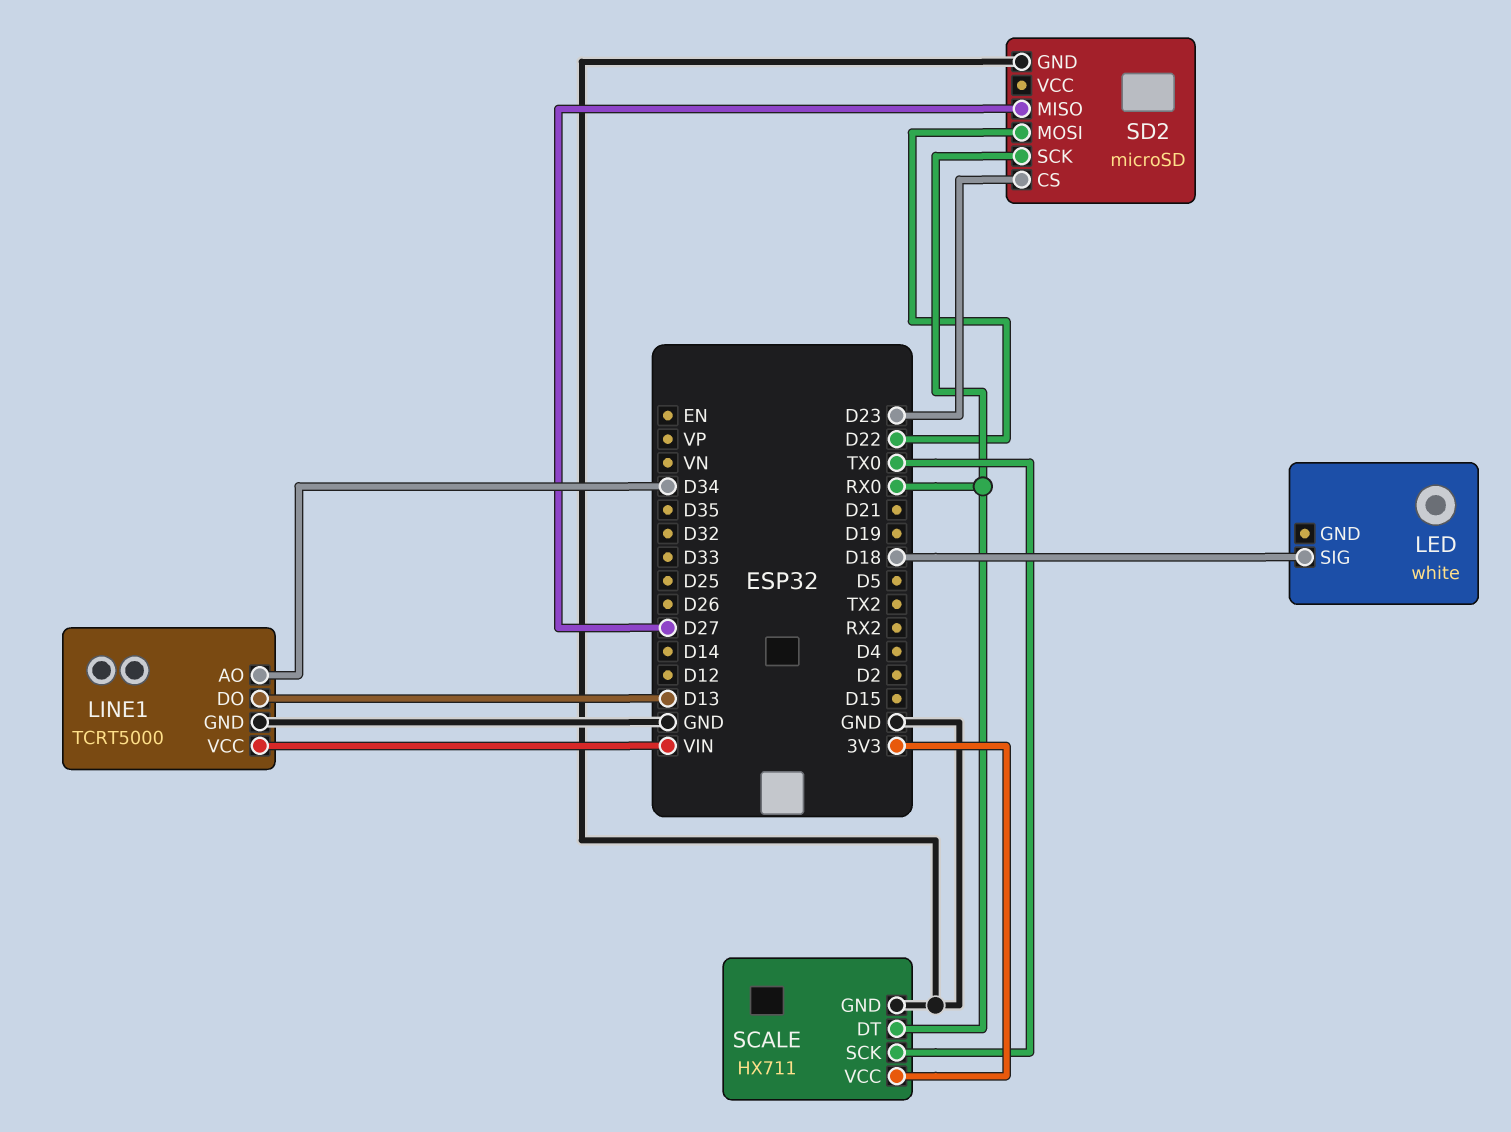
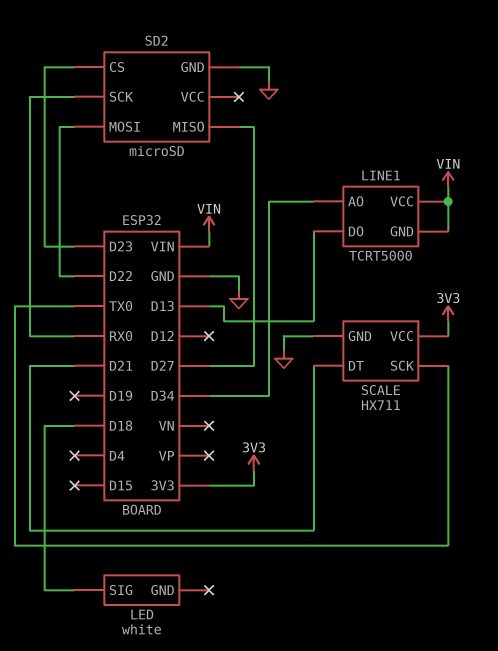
LINE1 pin GND: GND -> VIN
SCALE pin DT: RX0 -> D21

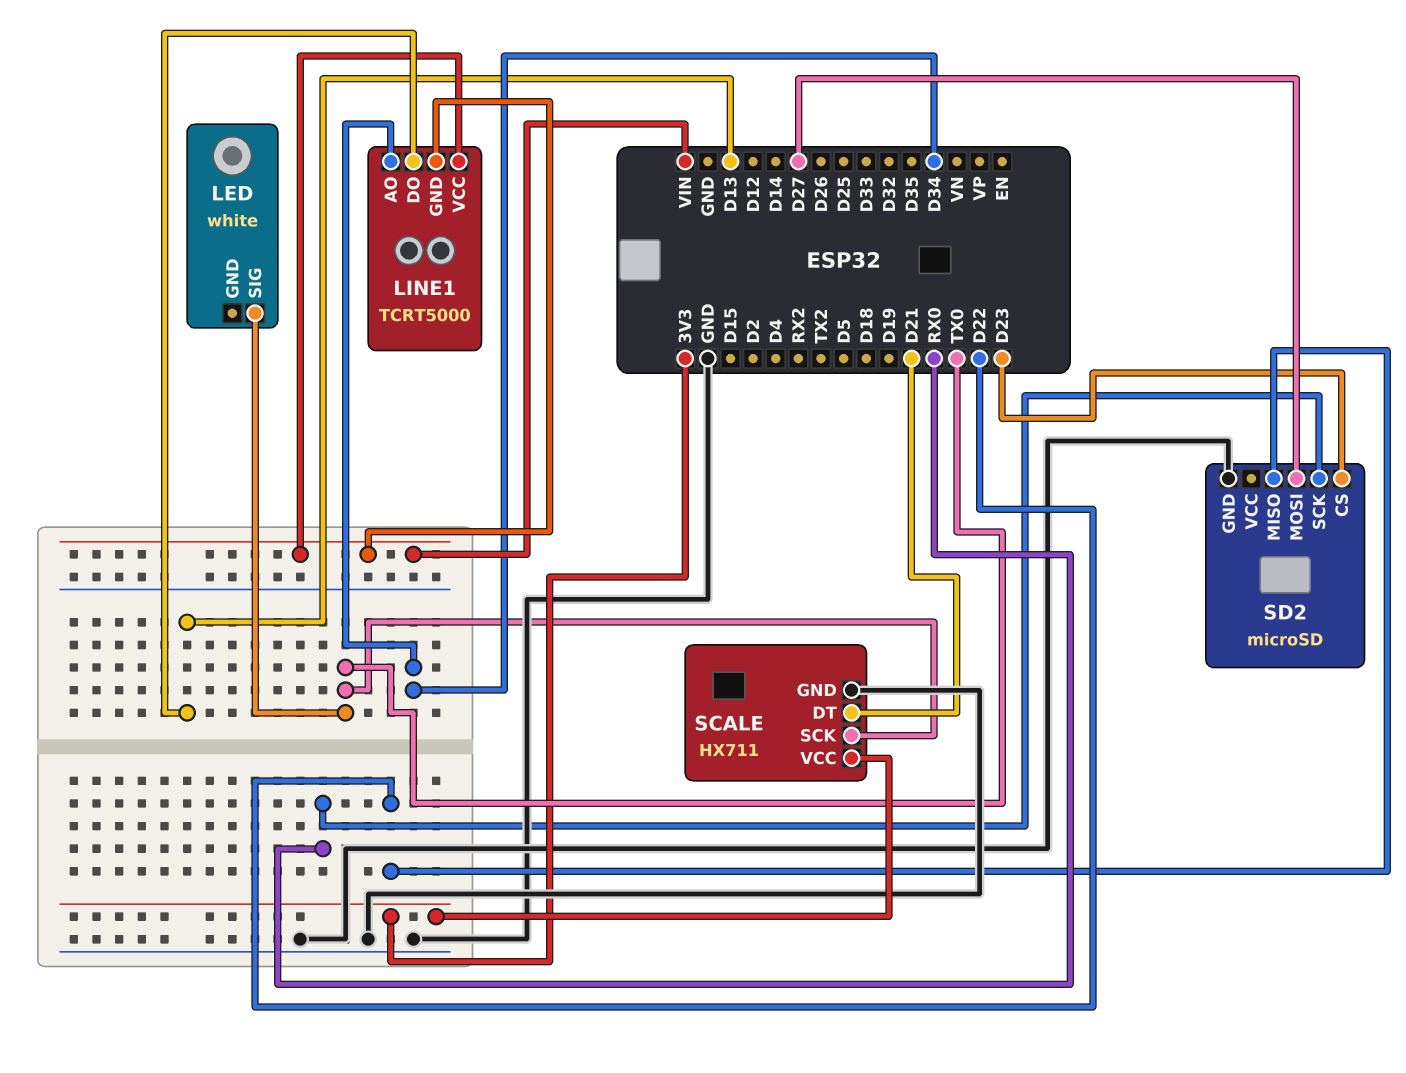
LED pin SIG: D18 -> TX0
SD2 pin MISO: D27 -> D22
SD2 pin MOSI: D22 -> D27

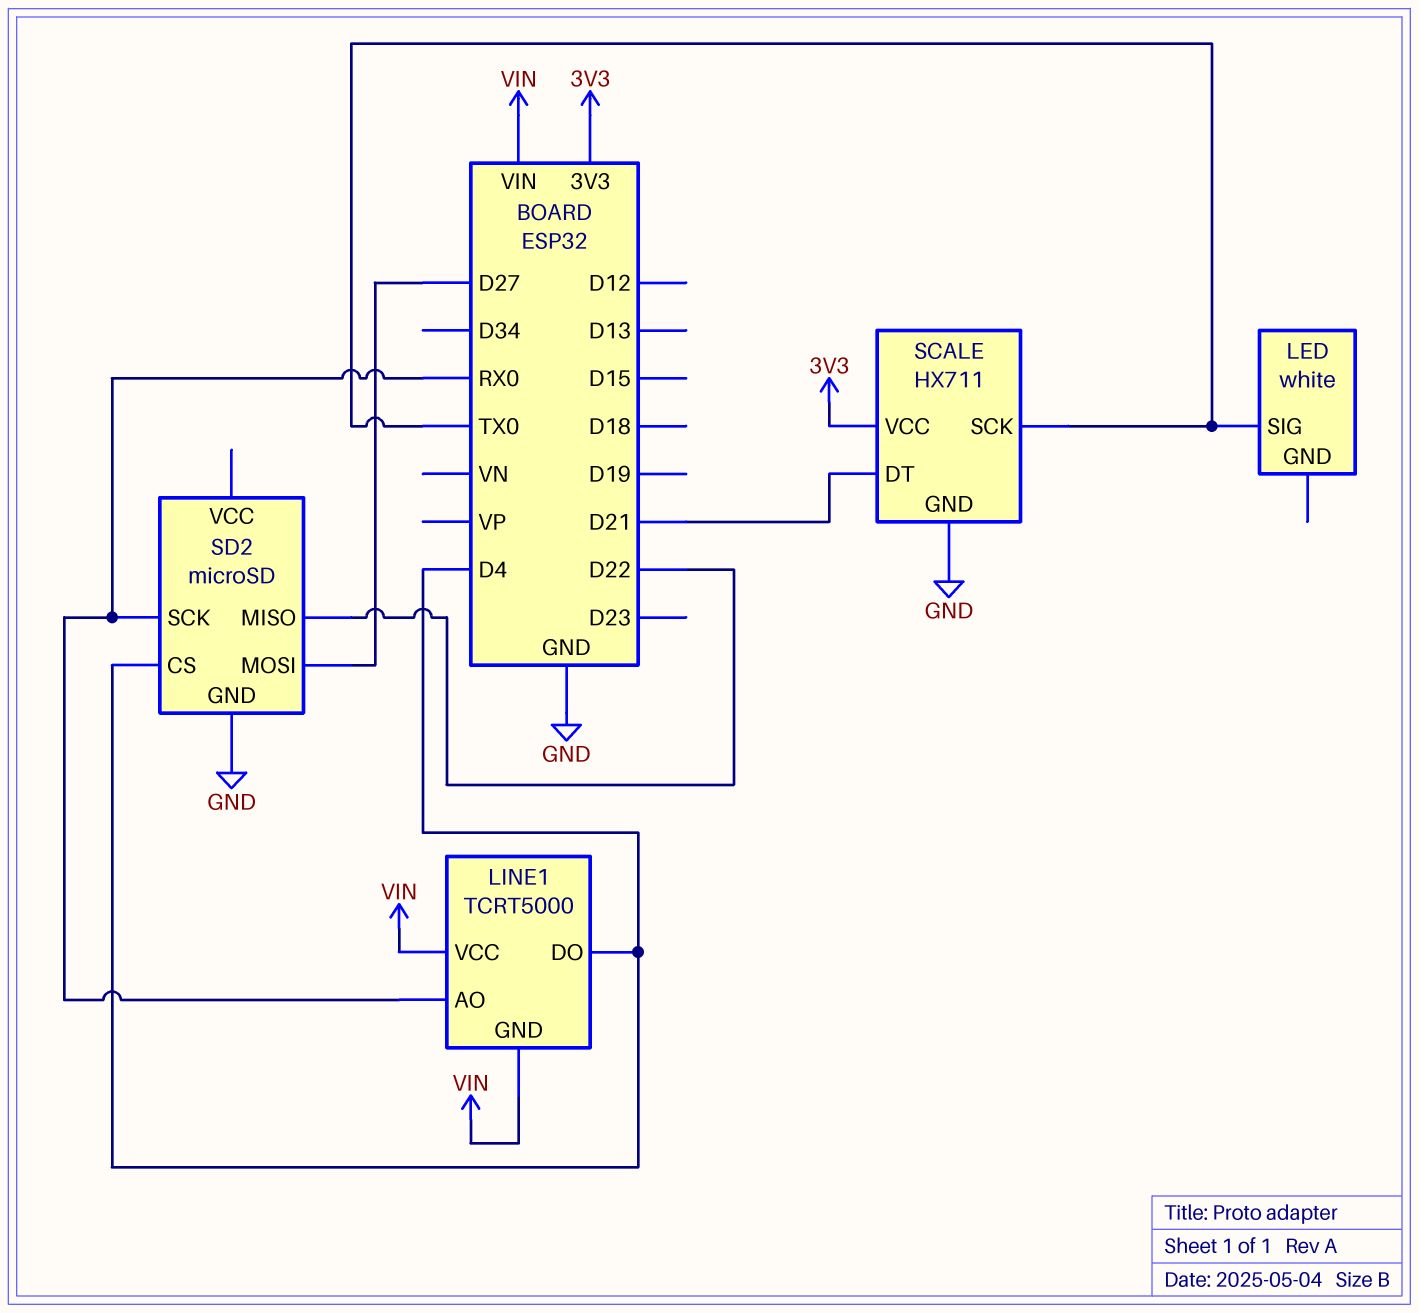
LINE1 pin AO: D34 -> RX0
LINE1 pin DO: D13 -> D4
SD2 pin CS: D23 -> D4

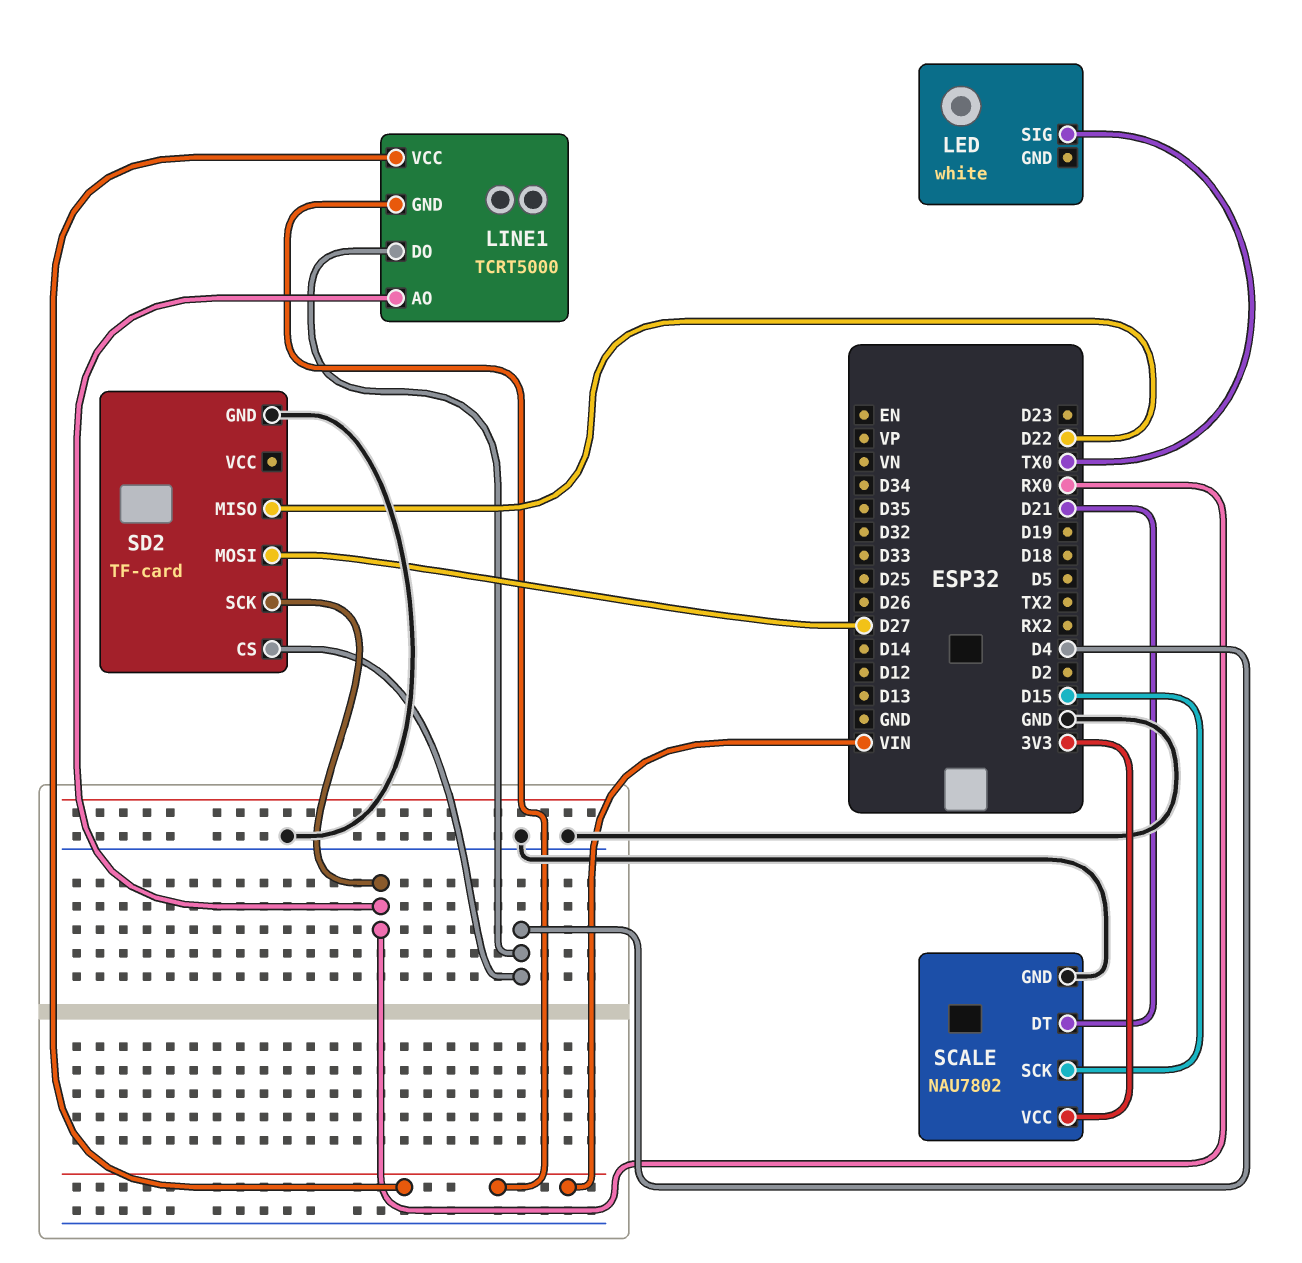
SCALE: HX711 -> NAU7802
SCALE pin SCK: TX0 -> D15
SD2: microSD -> TF-card

